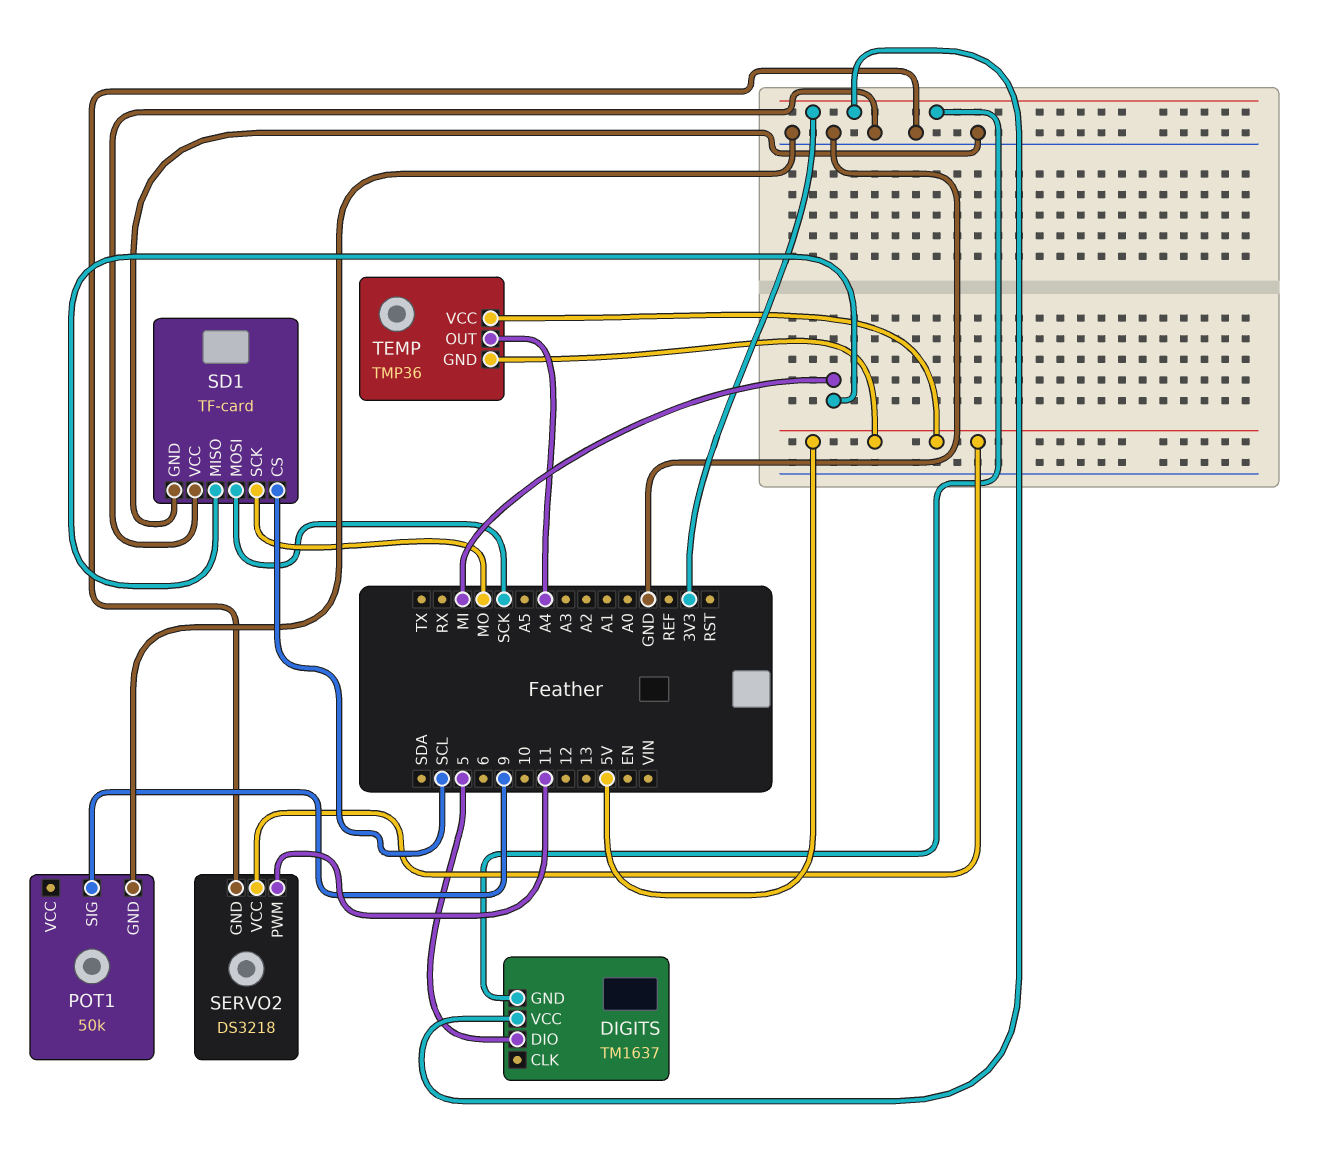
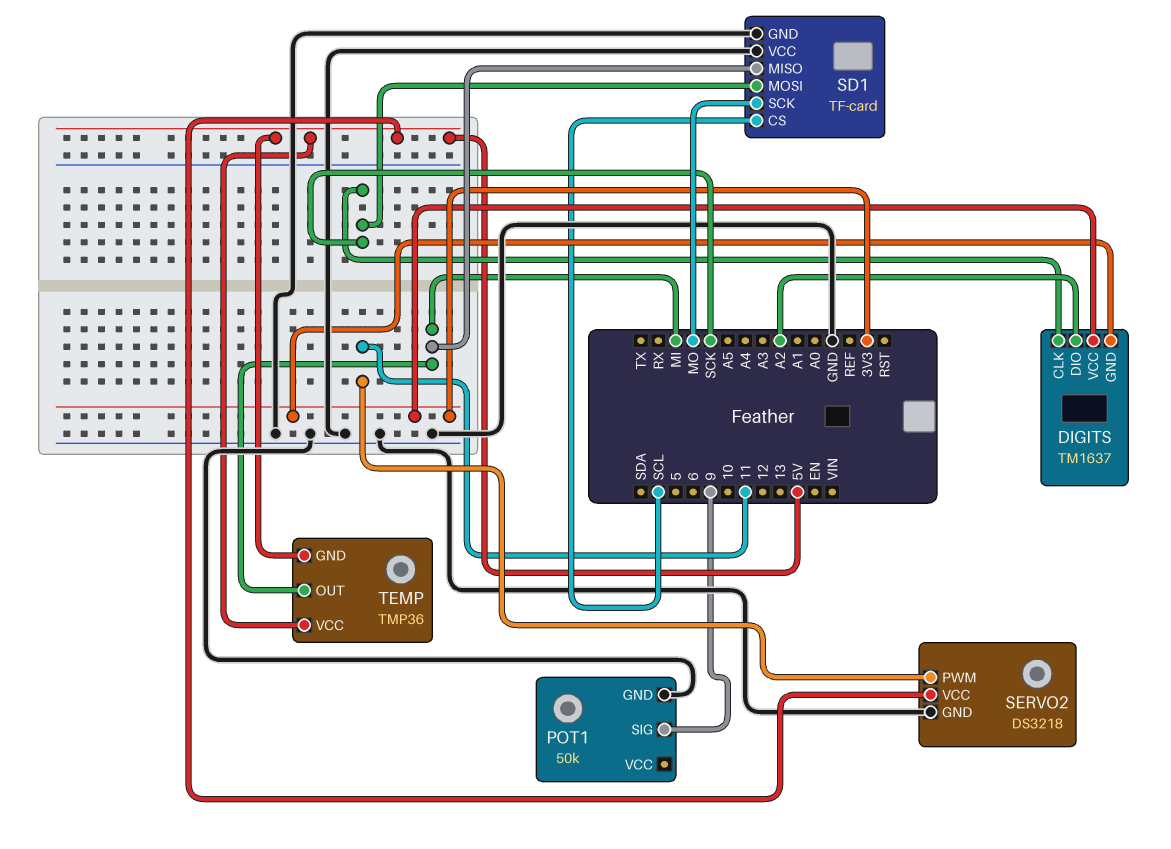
DIGITS pin CLK: none -> SCK
DIGITS pin DIO: 5 -> A2
TEMP pin OUT: A4 -> MI

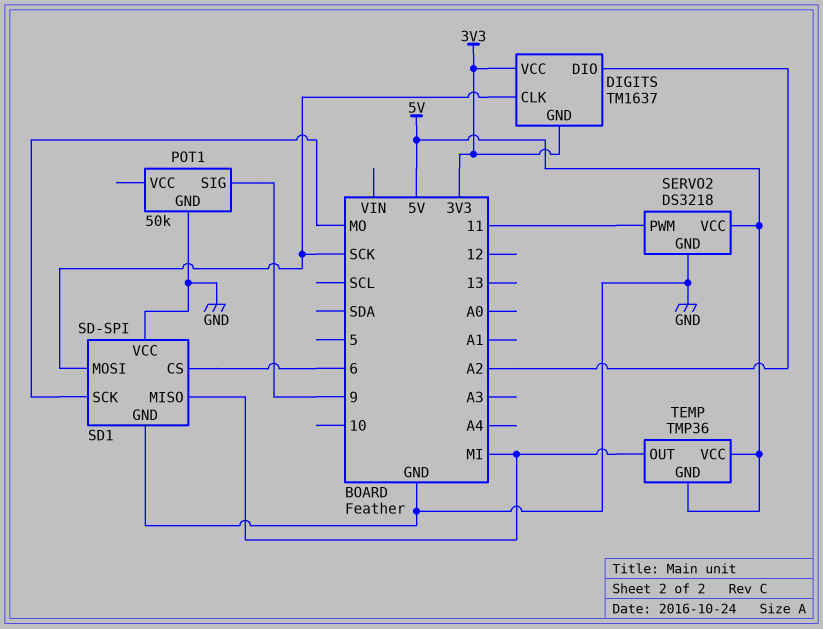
SD1: TF-card -> SD-SPI
SD1 pin CS: SCL -> 6

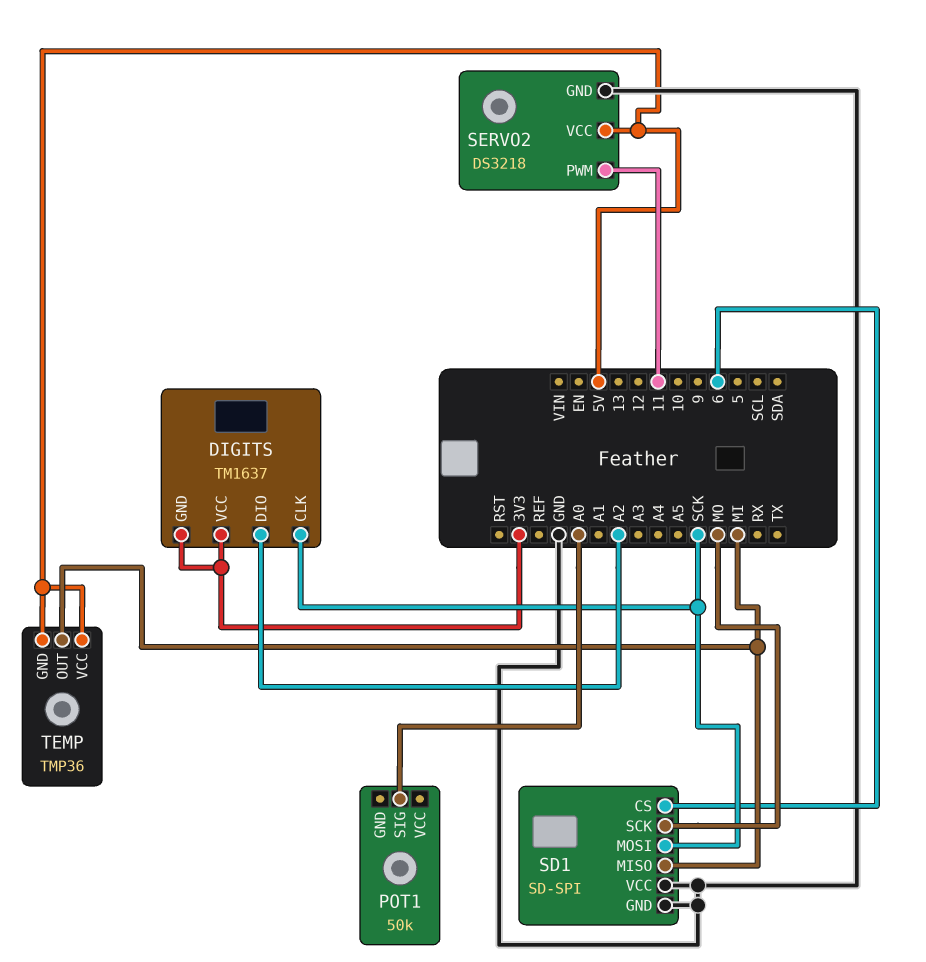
POT1 pin GND: GND -> none
POT1 pin SIG: 9 -> A0

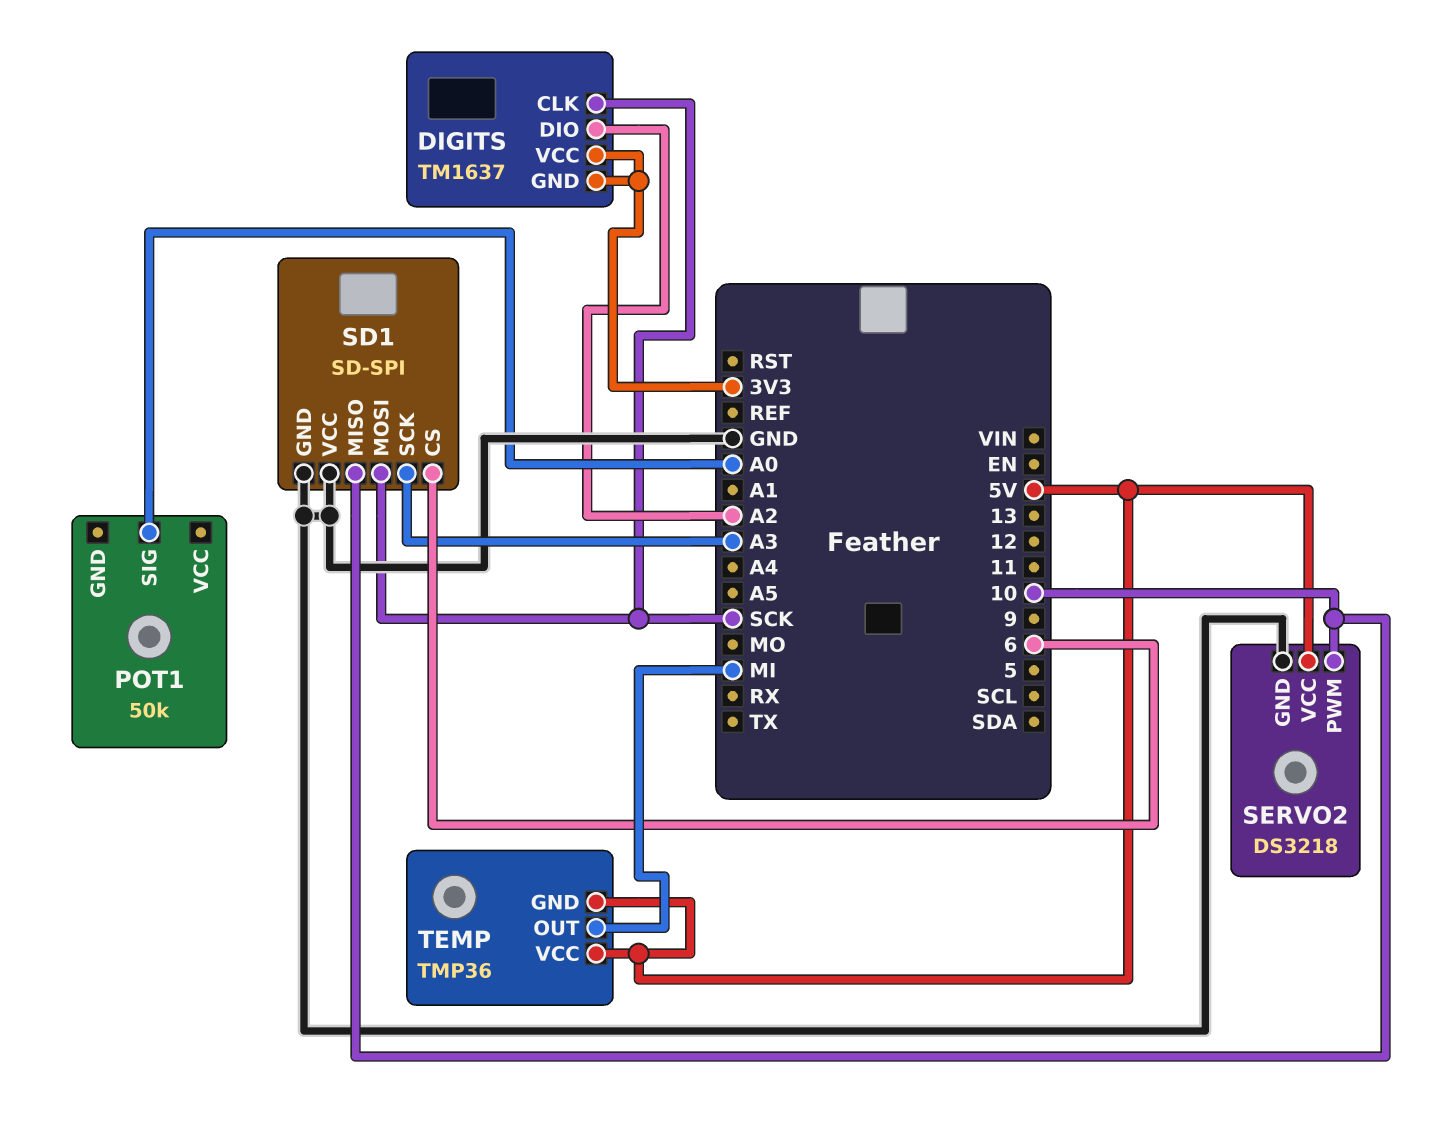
SD1 pin MISO: MI -> 10
SD1 pin SCK: MO -> A3
SERVO2 pin PWM: 11 -> 10

